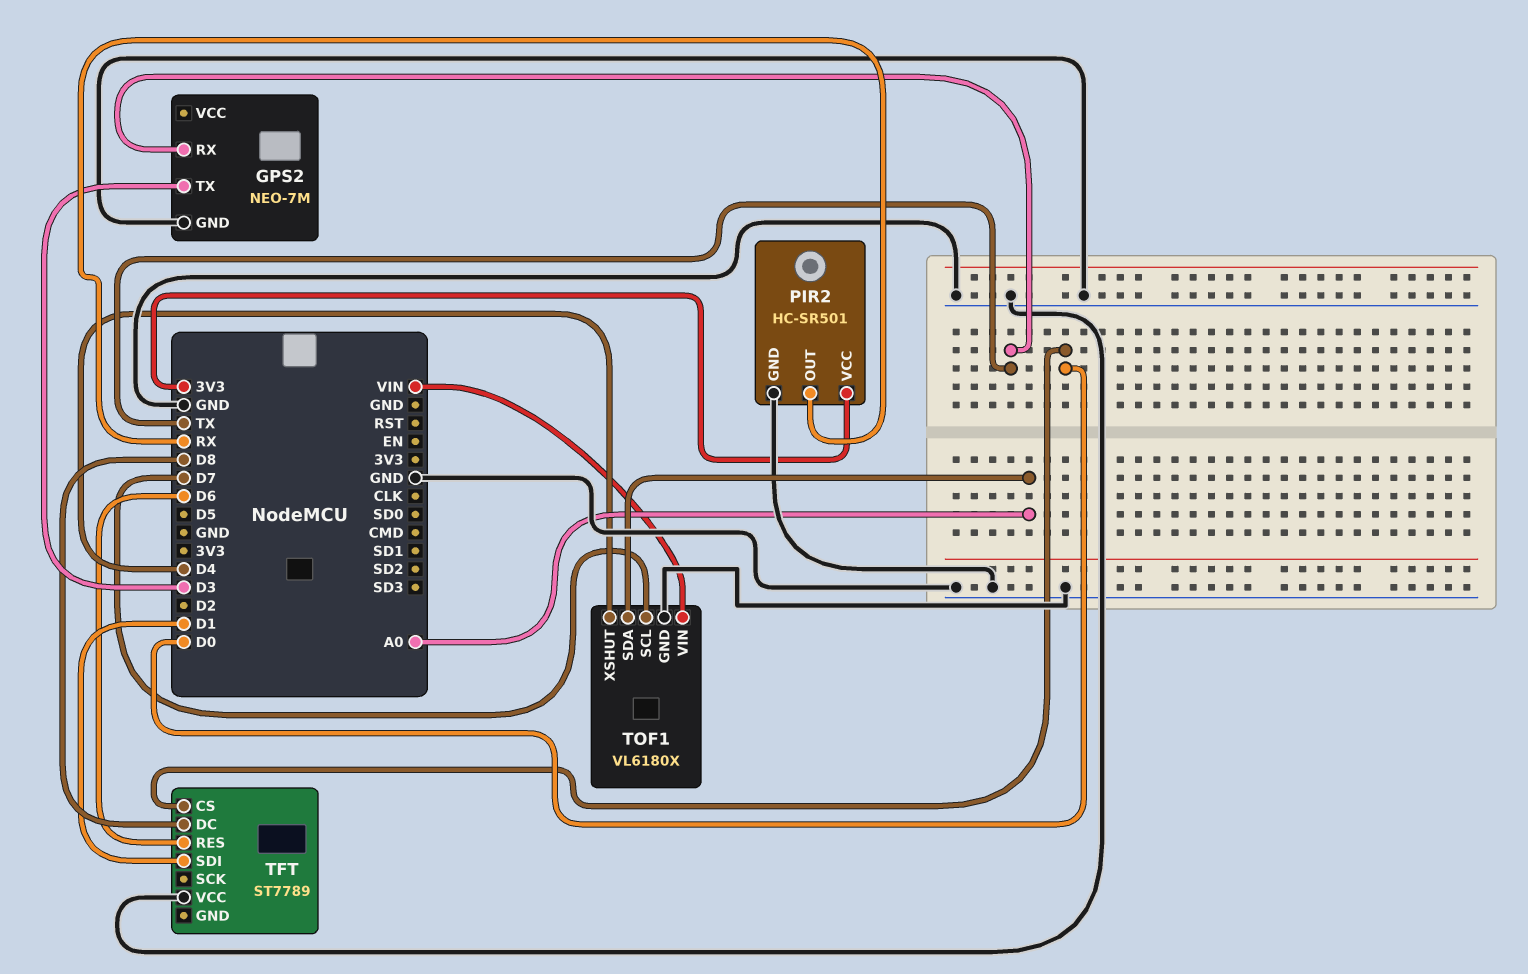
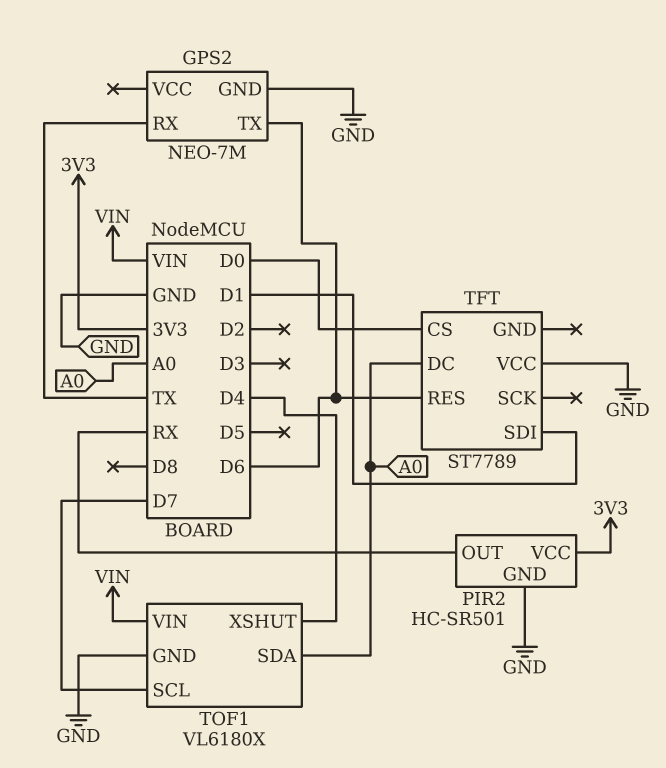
GPS2 pin TX: D3 -> D6
TFT pin DC: D8 -> A0

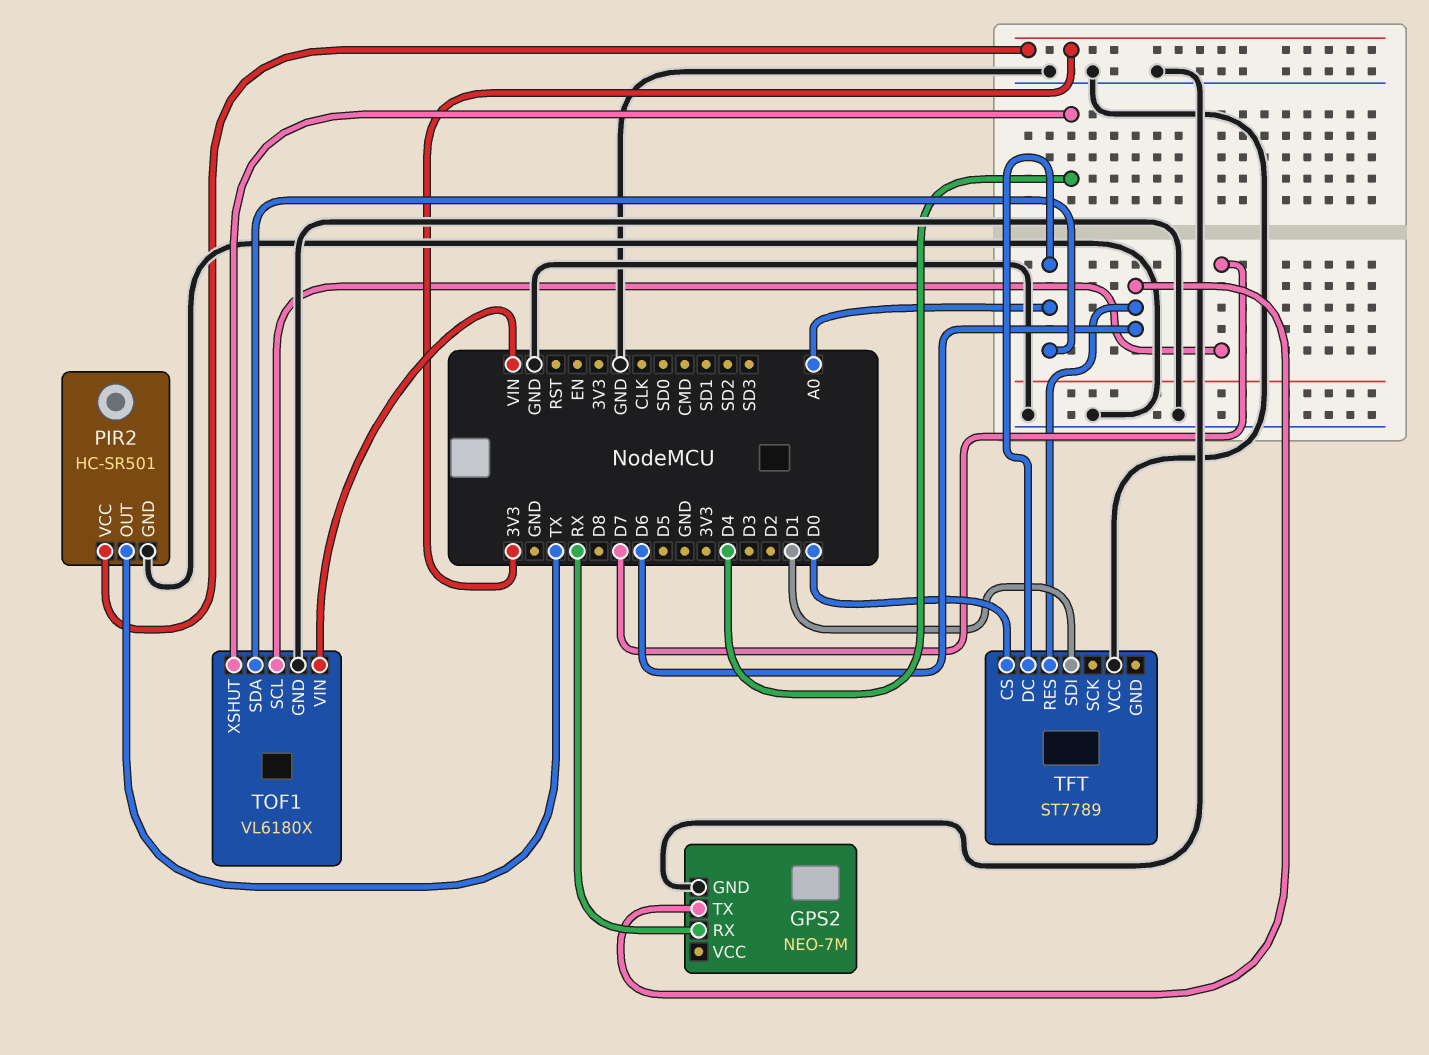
GPS2 pin RX: TX -> RX
PIR2 pin OUT: RX -> TX

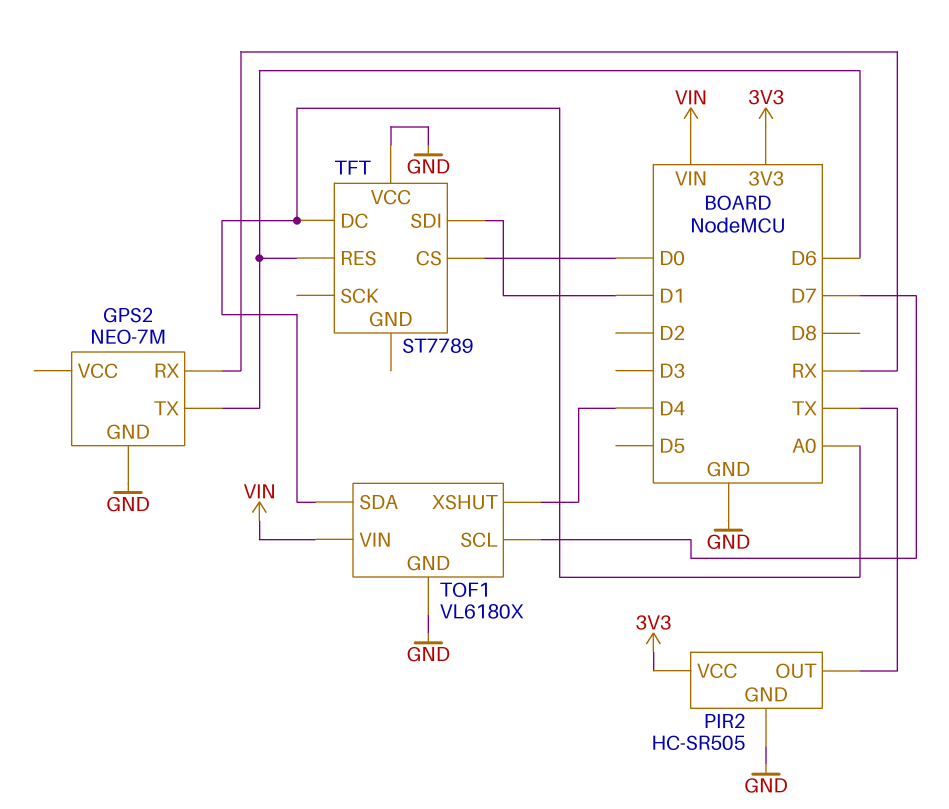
PIR2: HC-SR501 -> HC-SR505

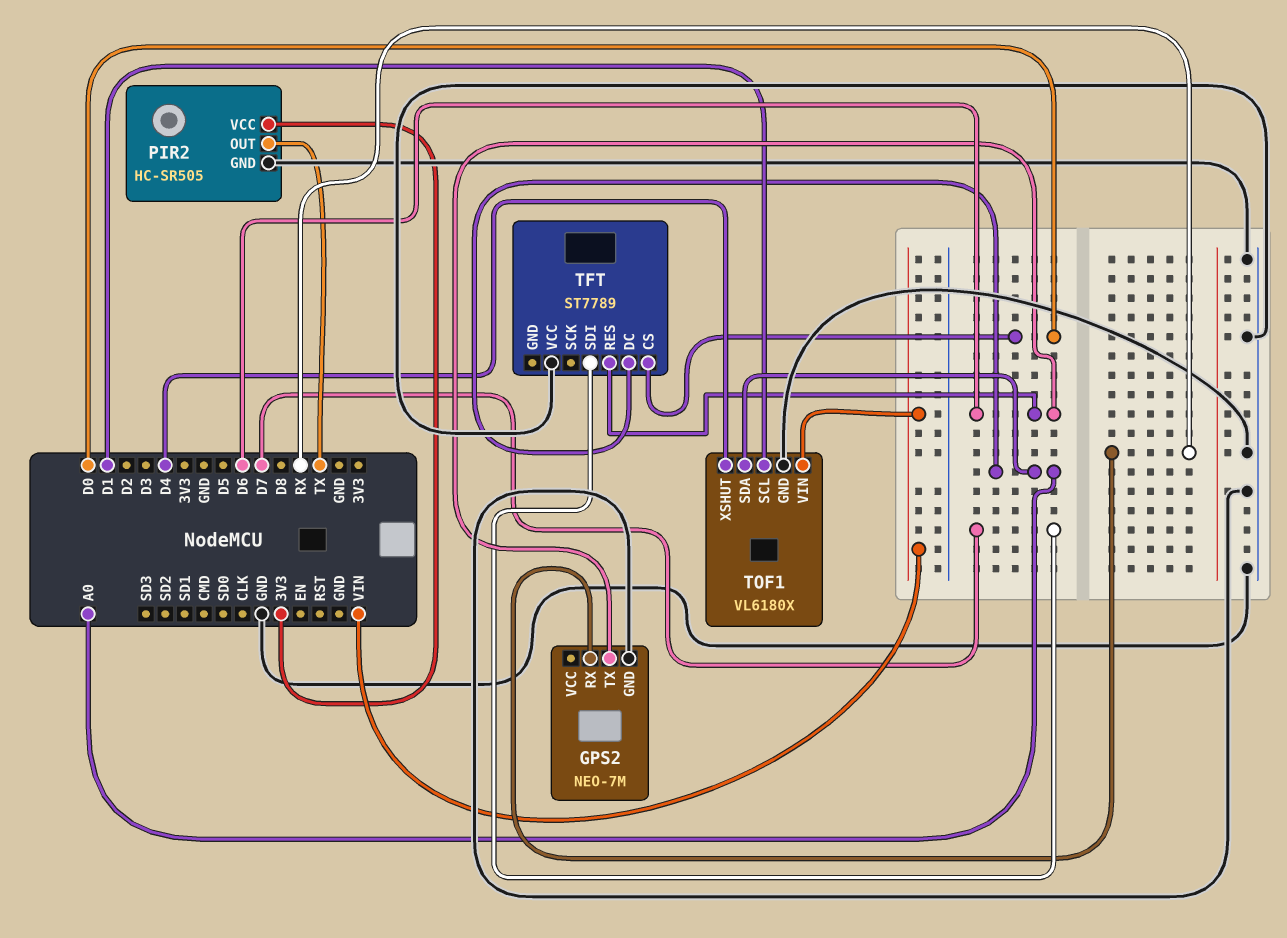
TFT pin SDI: D1 -> D7
TOF1 pin SCL: D7 -> D1

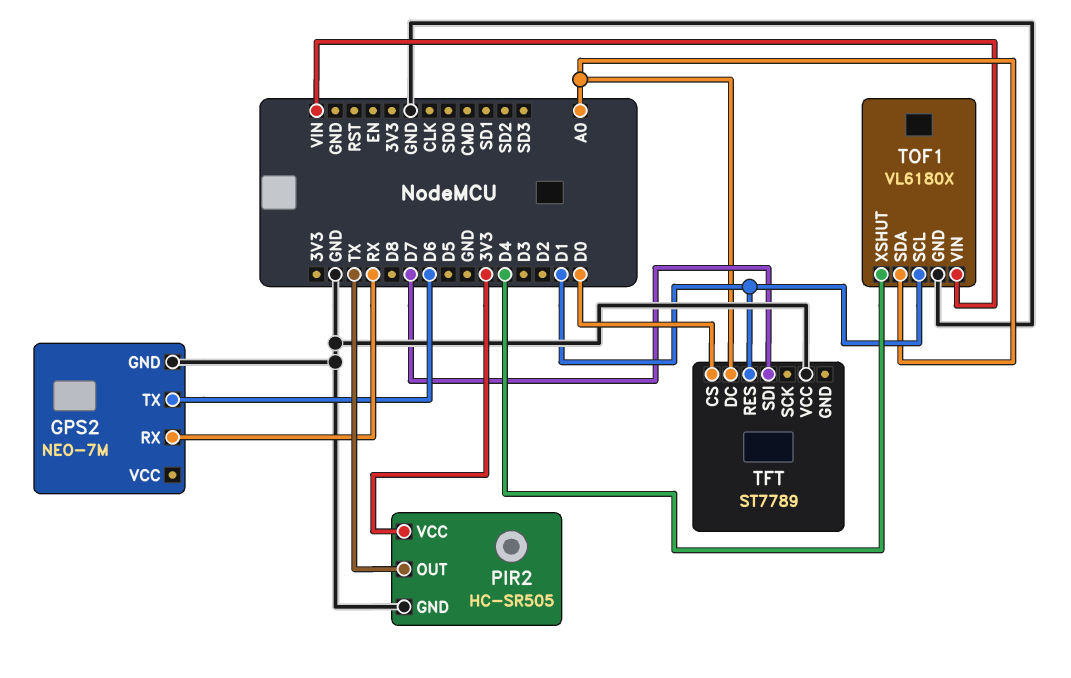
TFT pin RES: D6 -> D1

